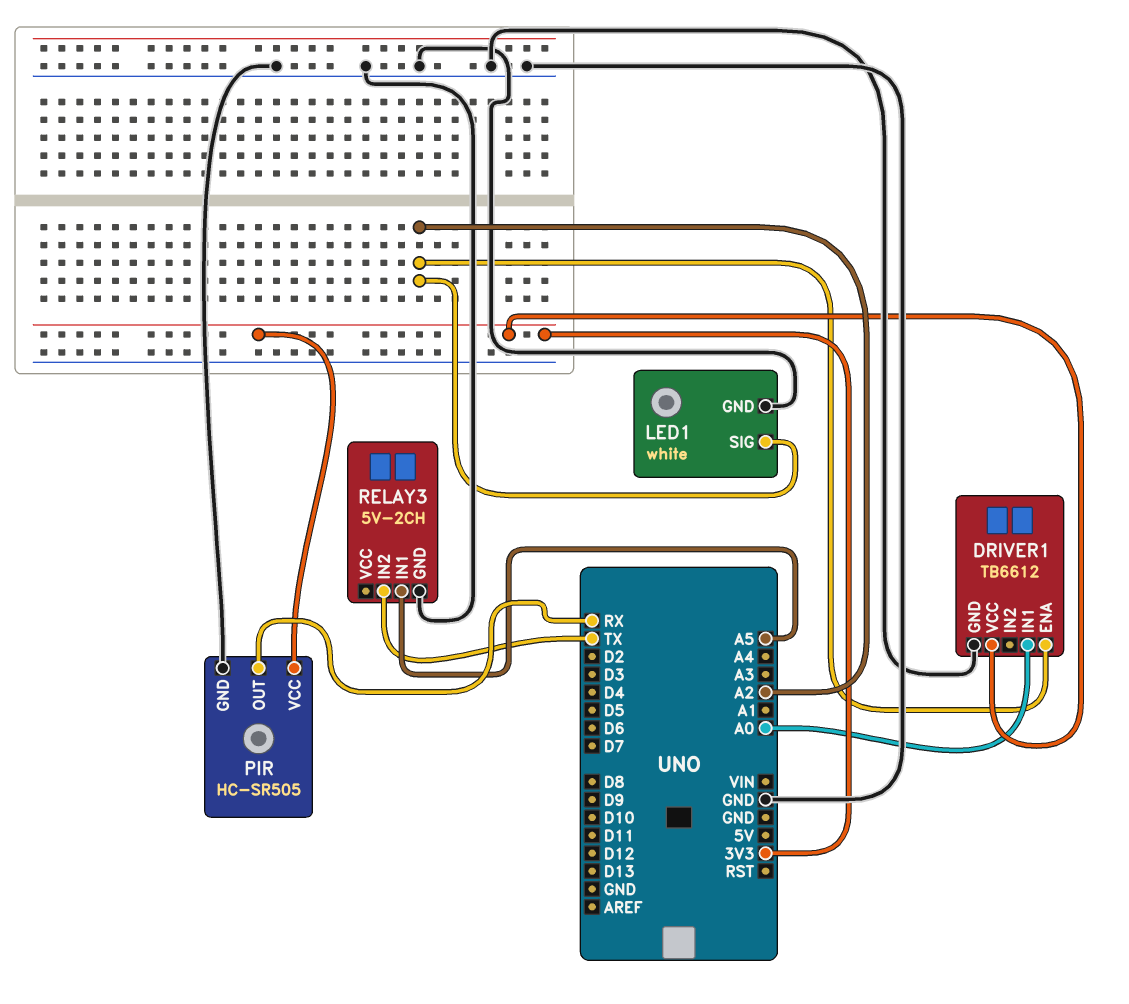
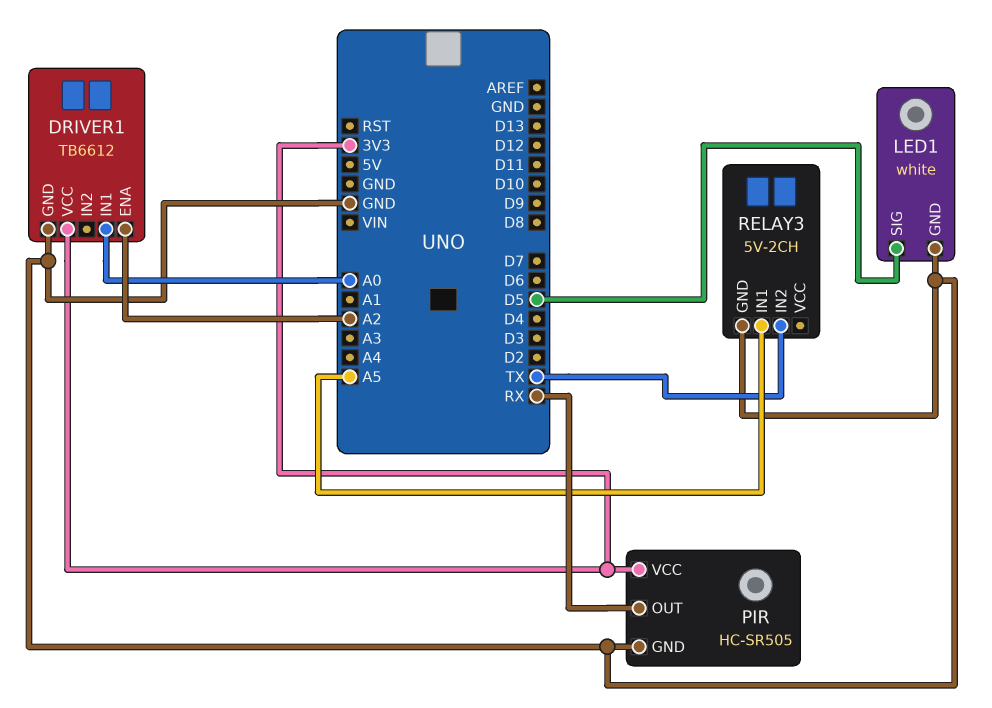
LED1 pin SIG: A2 -> D5

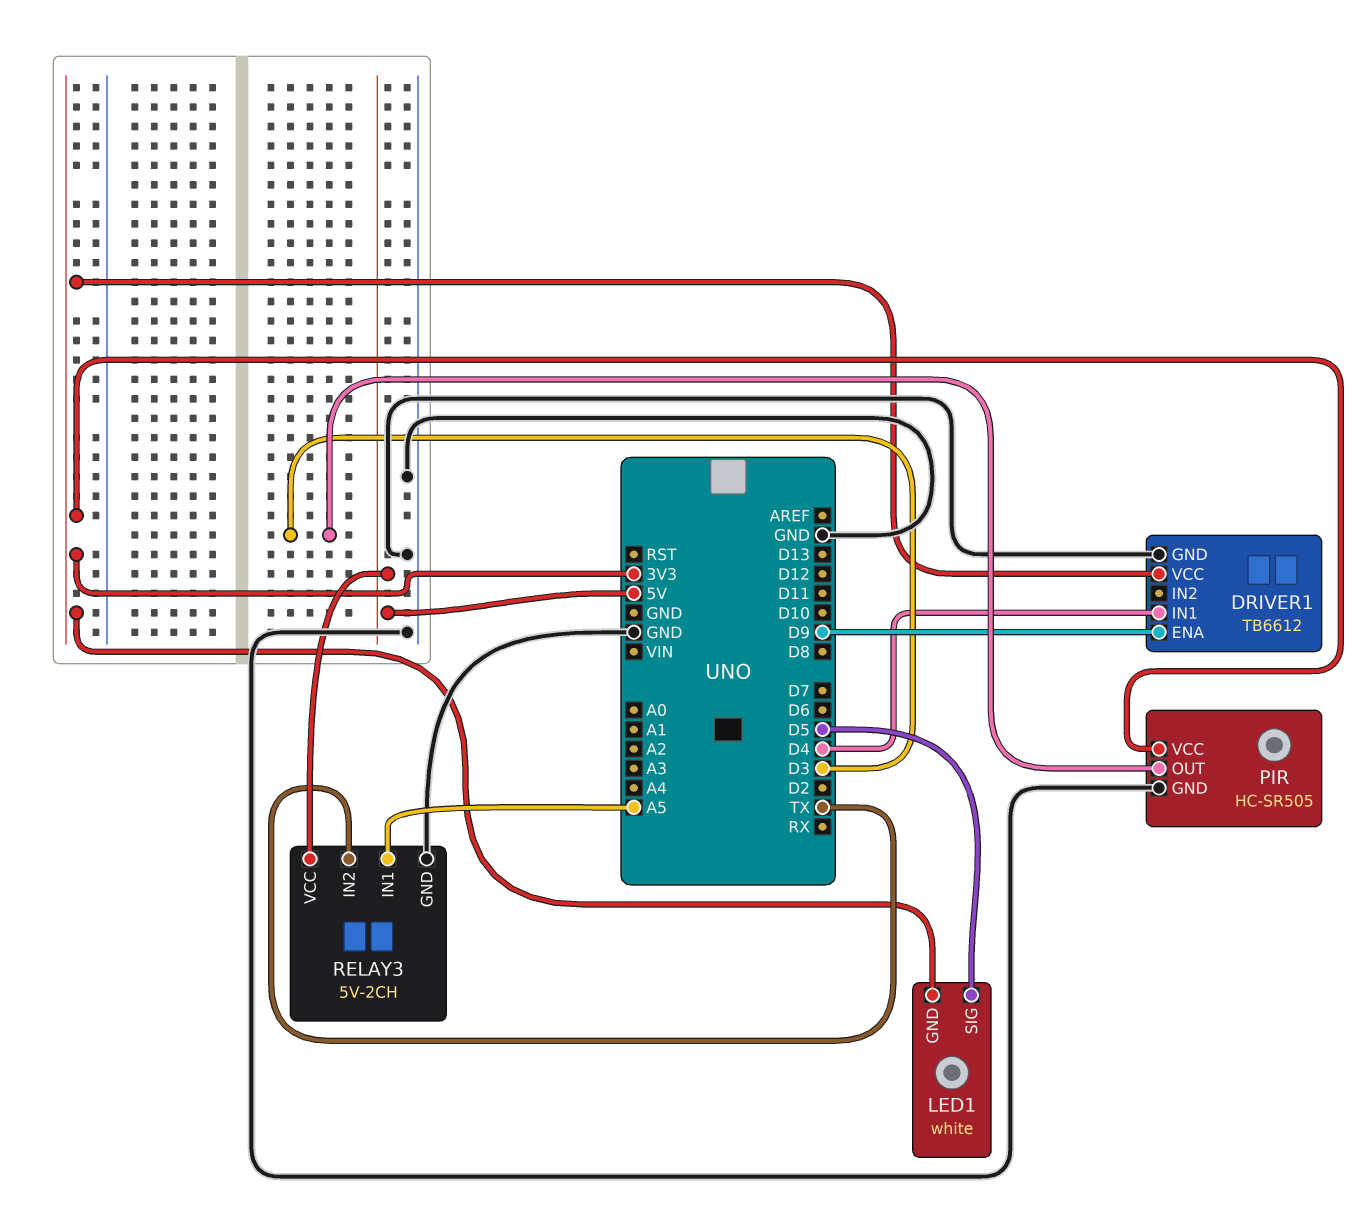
DRIVER1 pin ENA: A2 -> D9
DRIVER1 pin IN1: A0 -> D4
LED1 pin GND: GND -> 3V3
PIR pin OUT: RX -> D3
RELAY3 pin VCC: none -> 5V

